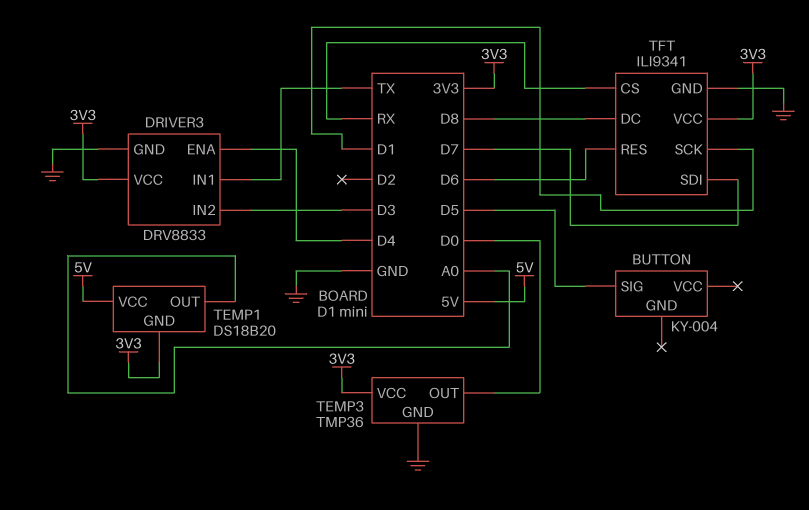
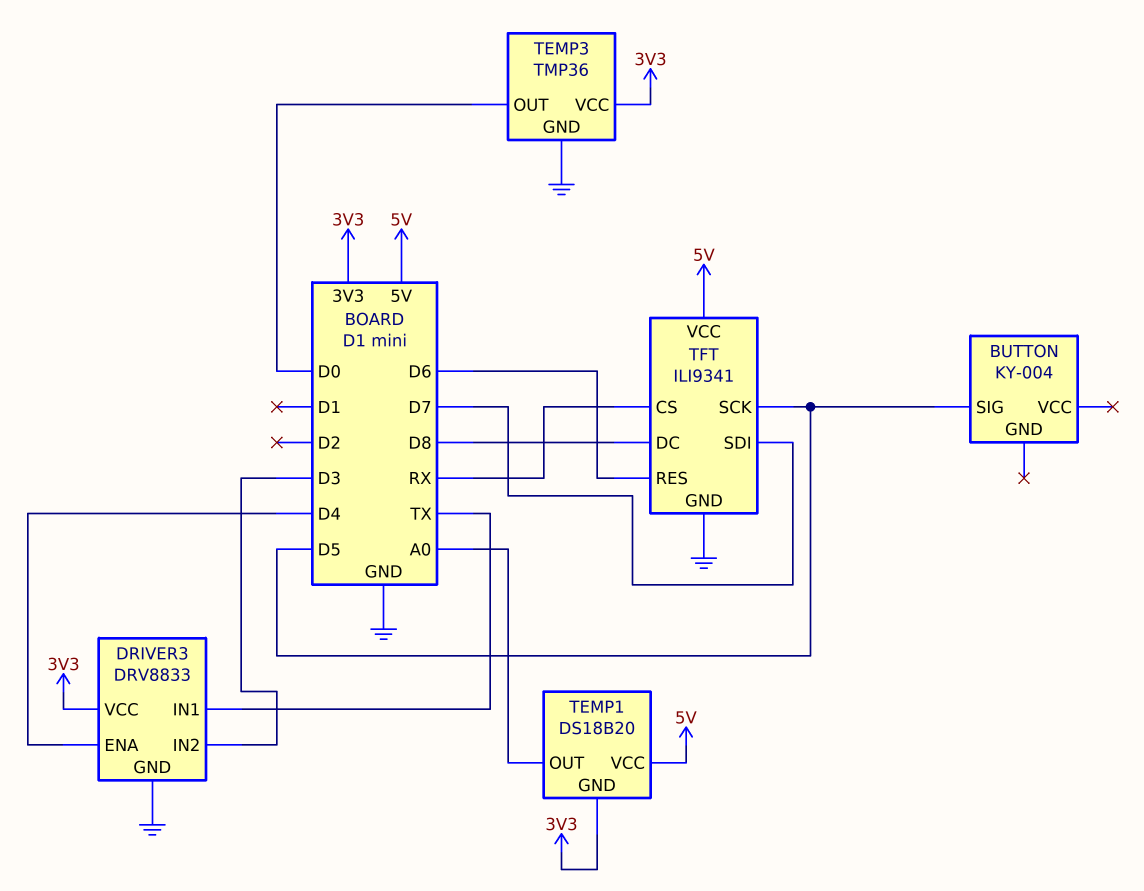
TFT pin SCK: D1 -> D5
TFT pin VCC: 3V3 -> 5V

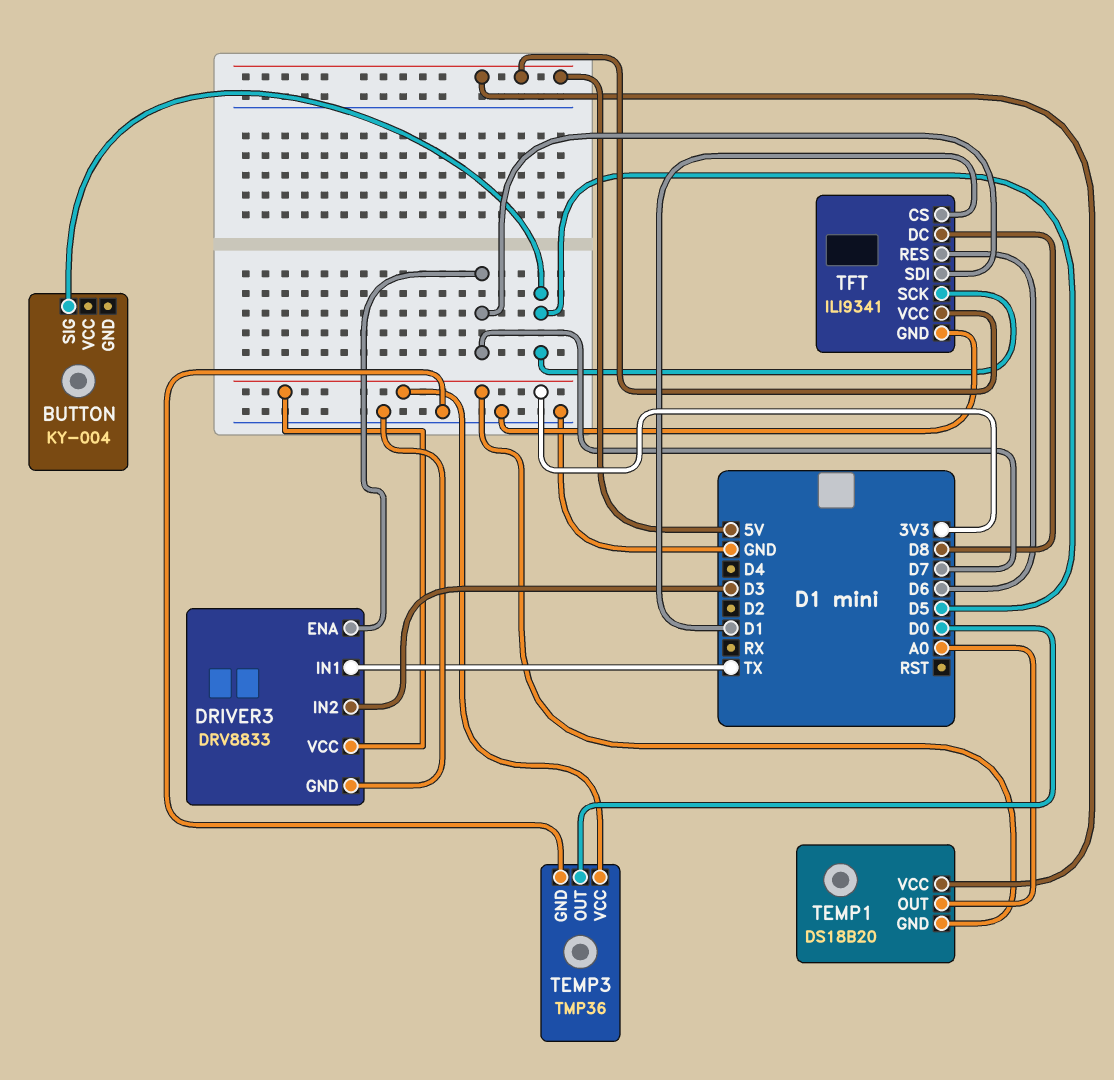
DRIVER3 pin ENA: D4 -> D7
TFT pin CS: RX -> D1

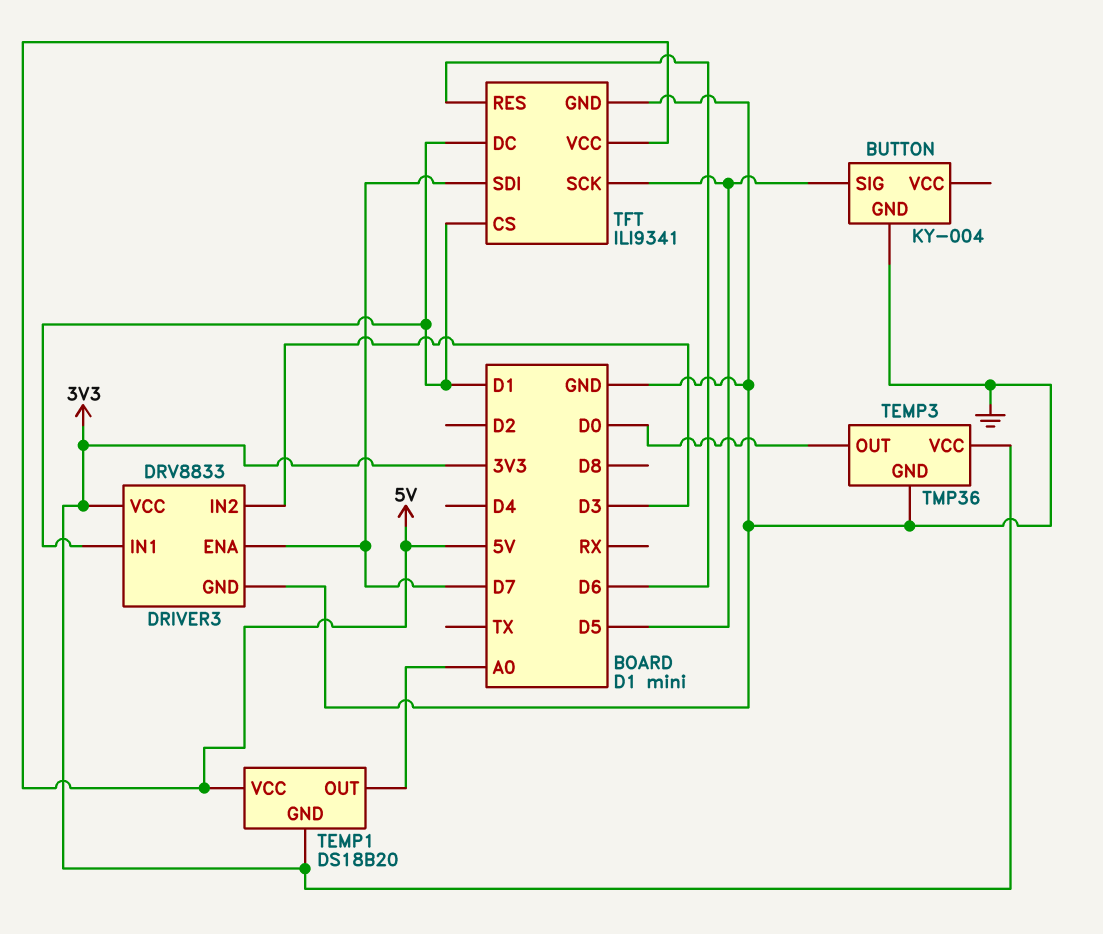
BUTTON pin GND: none -> GND
DRIVER3 pin IN1: TX -> D1
TFT pin DC: D8 -> D1

